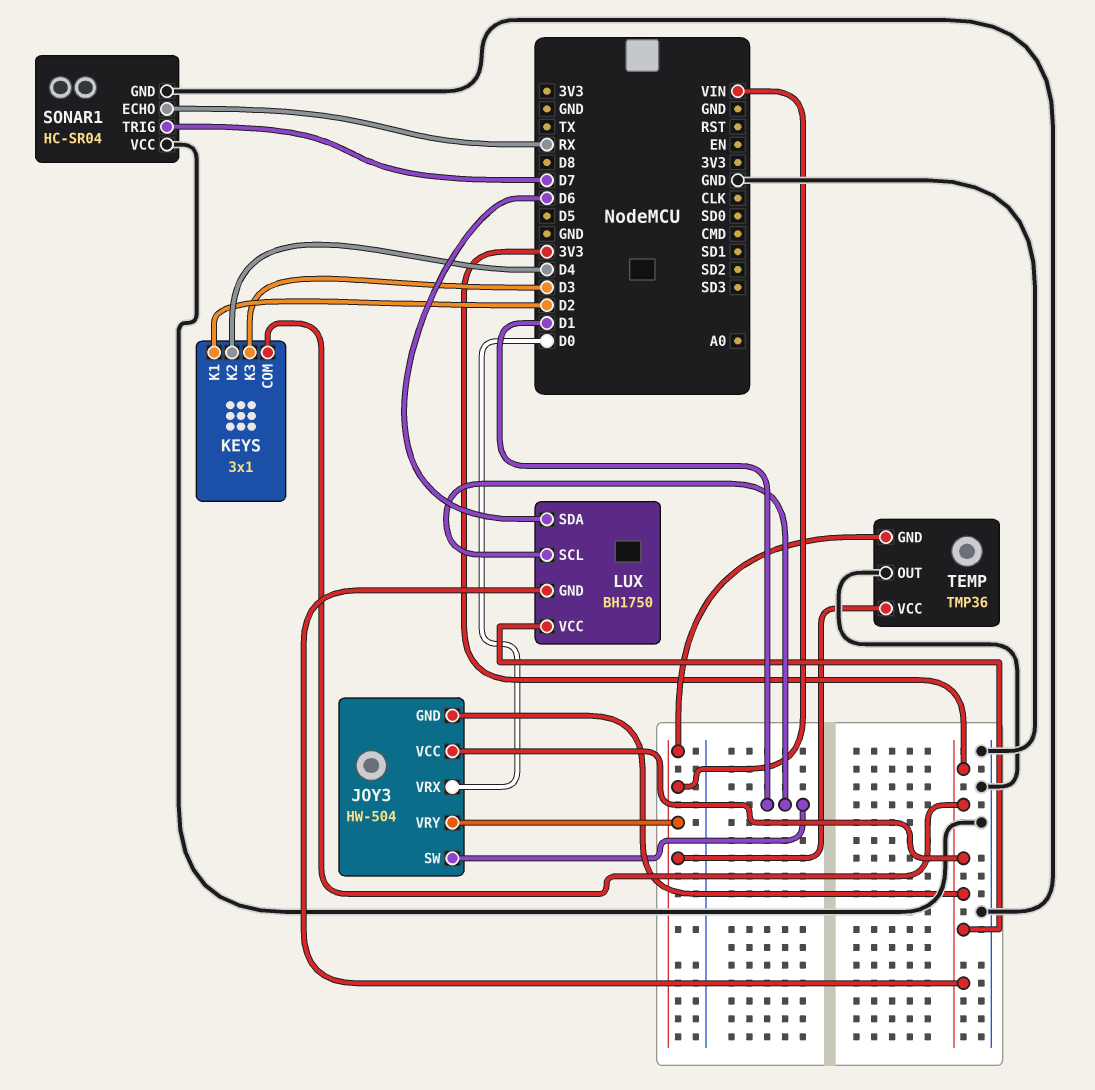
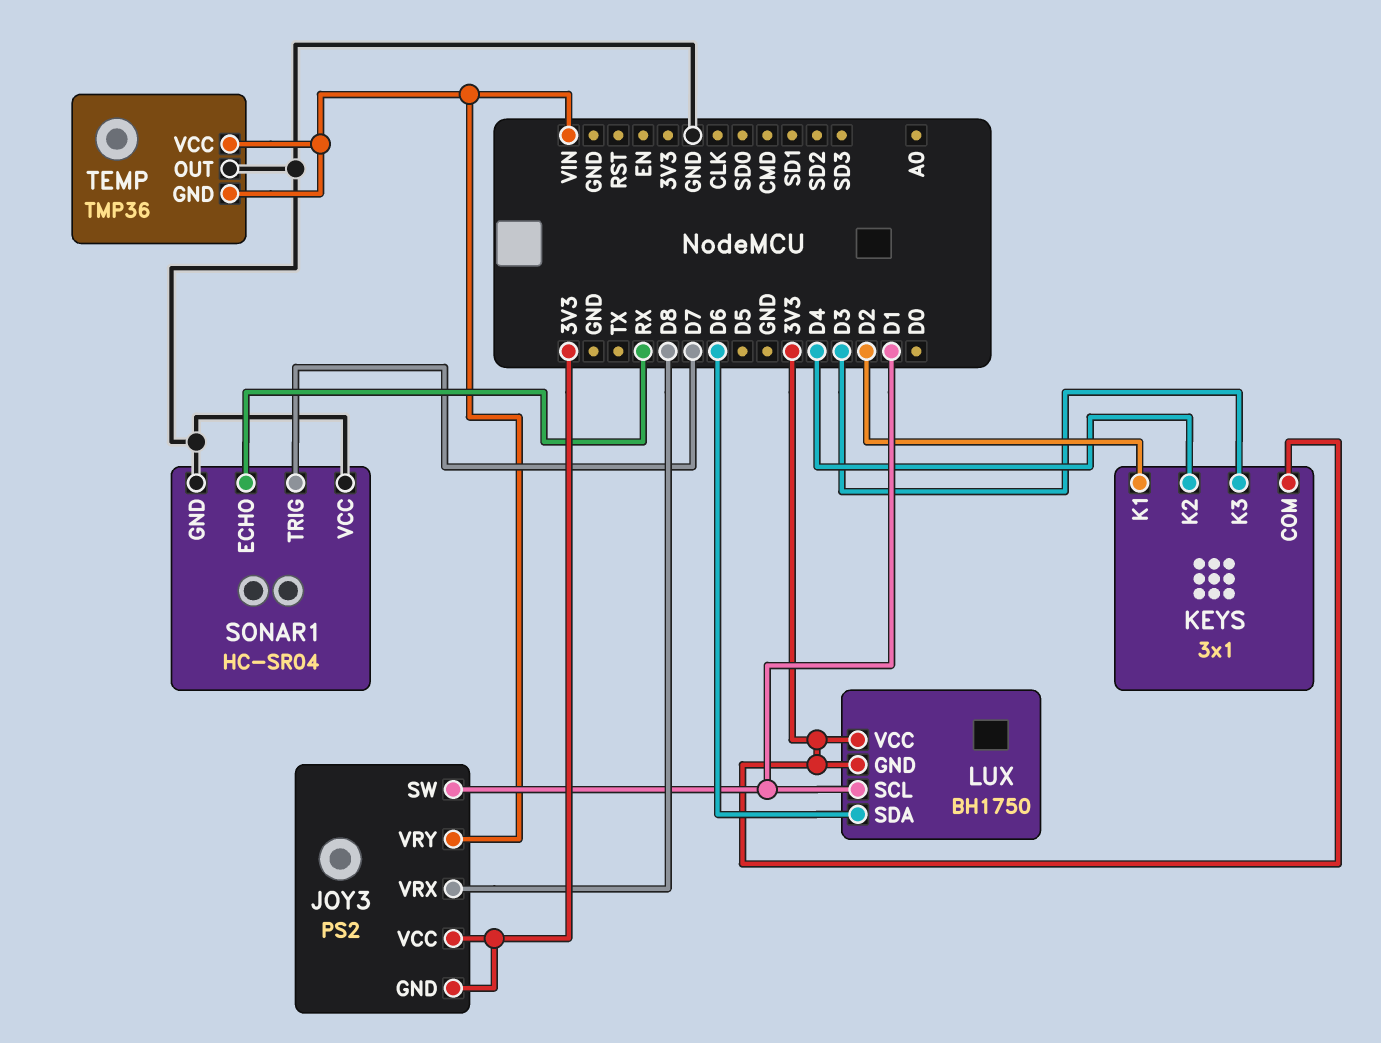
JOY3: HW-504 -> PS2
JOY3 pin VRX: D0 -> D8

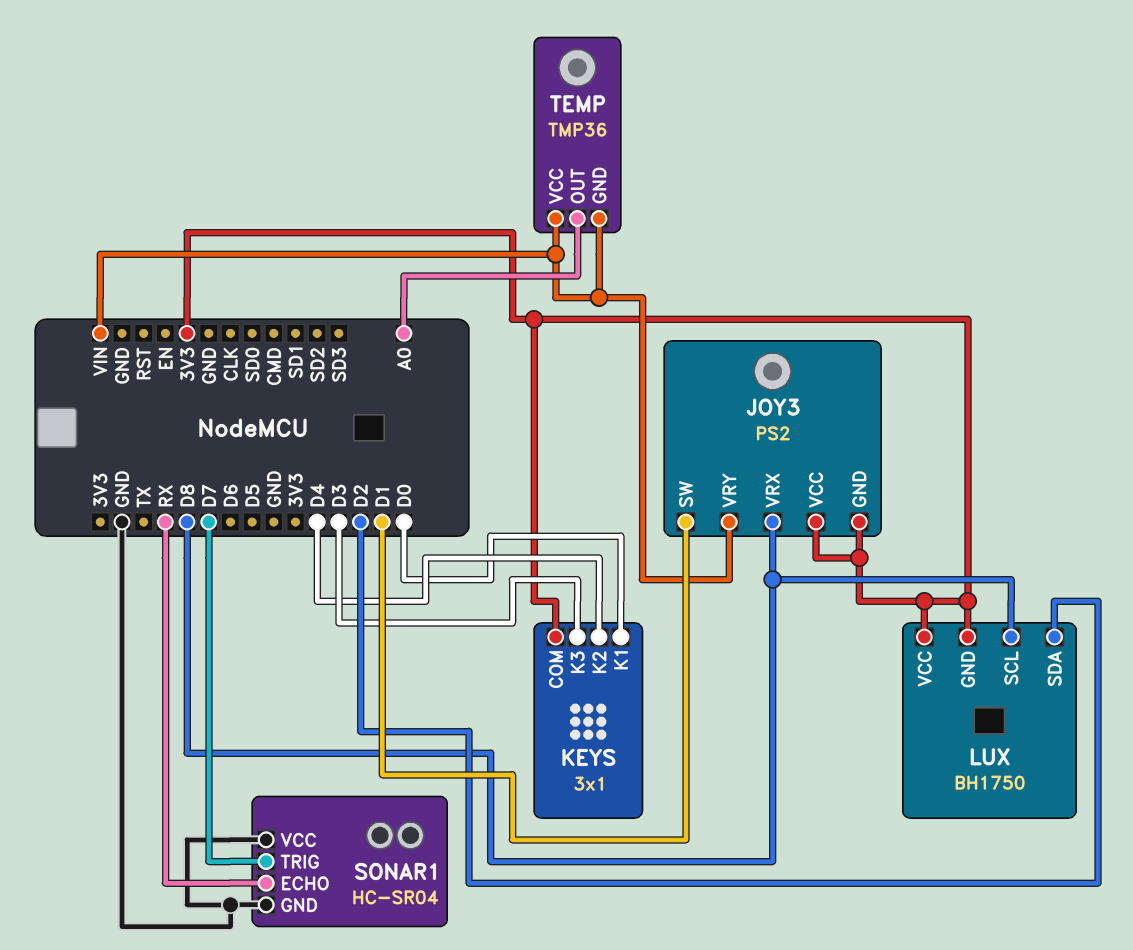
KEYS pin K1: D2 -> D0
LUX pin SCL: D1 -> D8
LUX pin SDA: D6 -> D2
TEMP pin OUT: GND -> A0

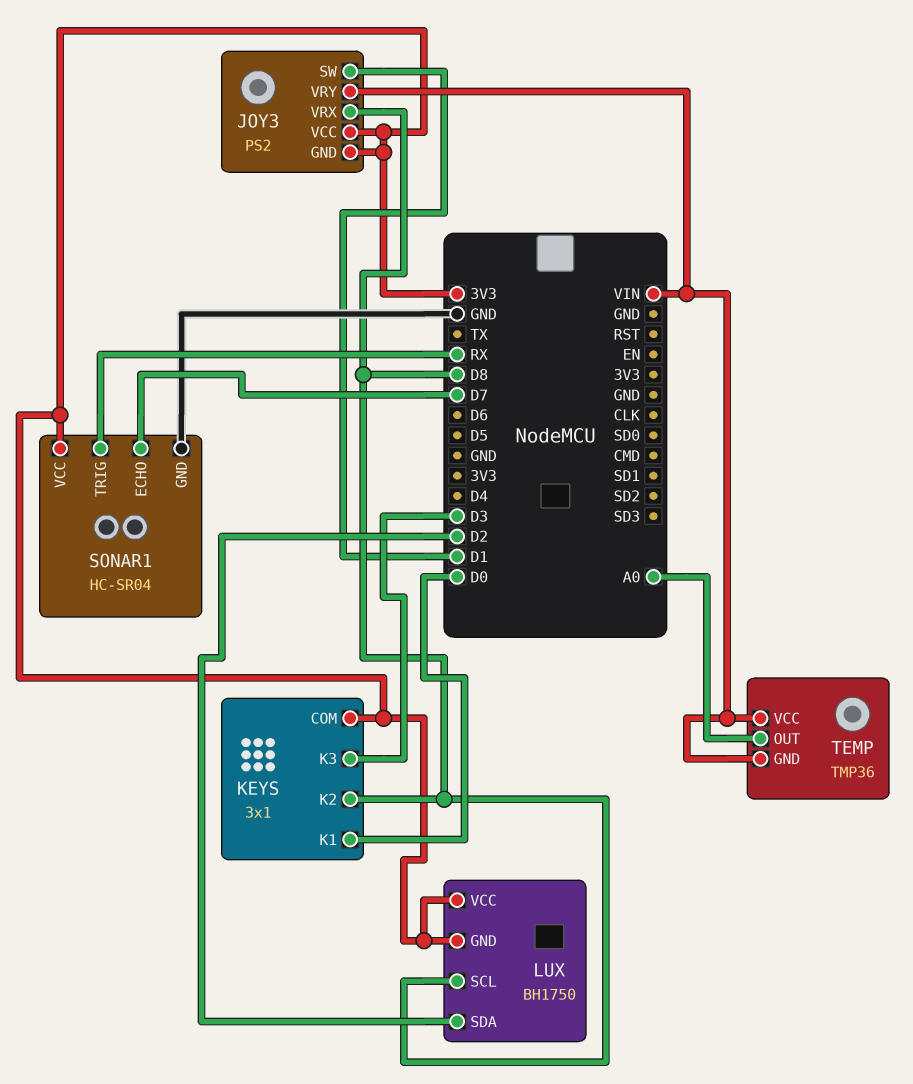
KEYS pin K2: D4 -> D8
SONAR1 pin ECHO: RX -> D7
SONAR1 pin TRIG: D7 -> RX
SONAR1 pin VCC: GND -> 3V3

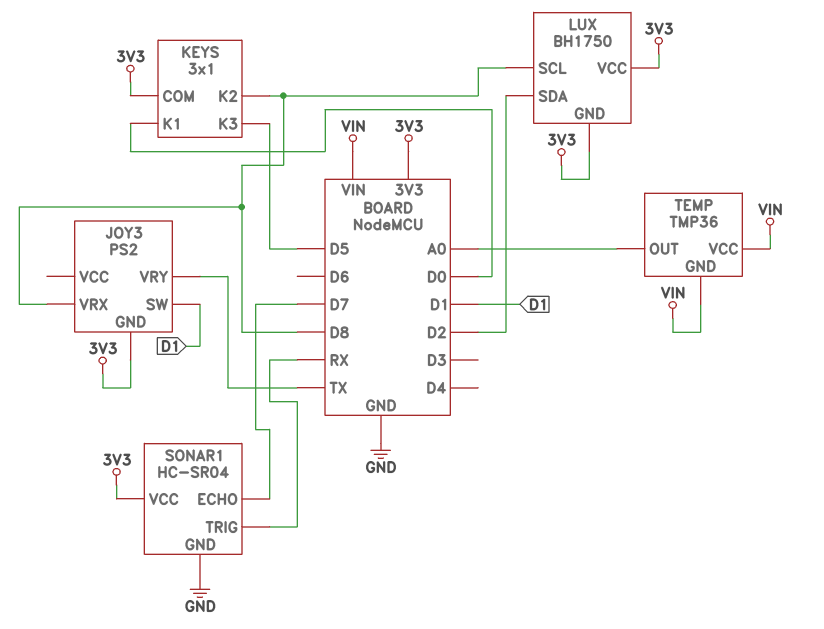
JOY3 pin VCC: 3V3 -> none
JOY3 pin VRY: VIN -> TX
KEYS pin K3: D3 -> D5

